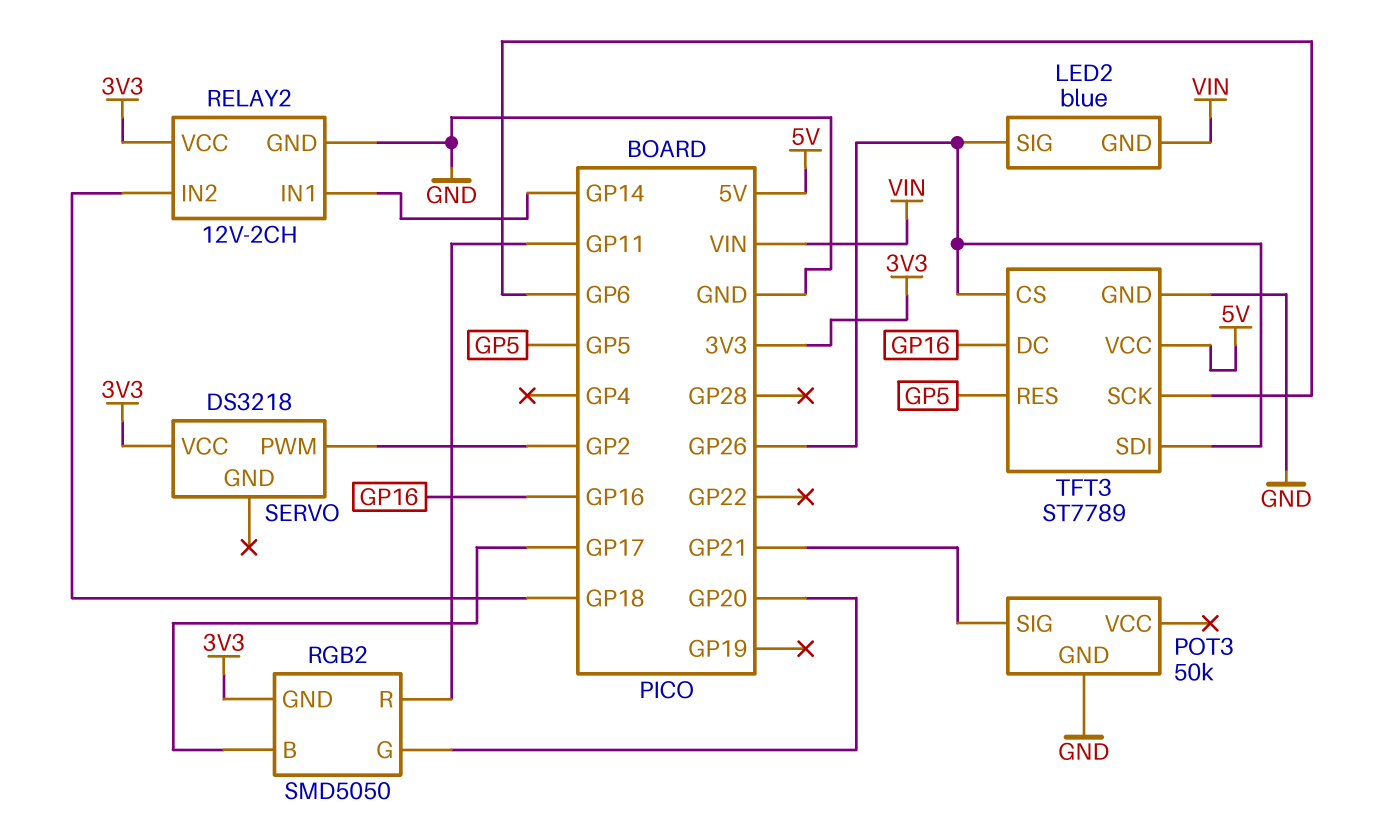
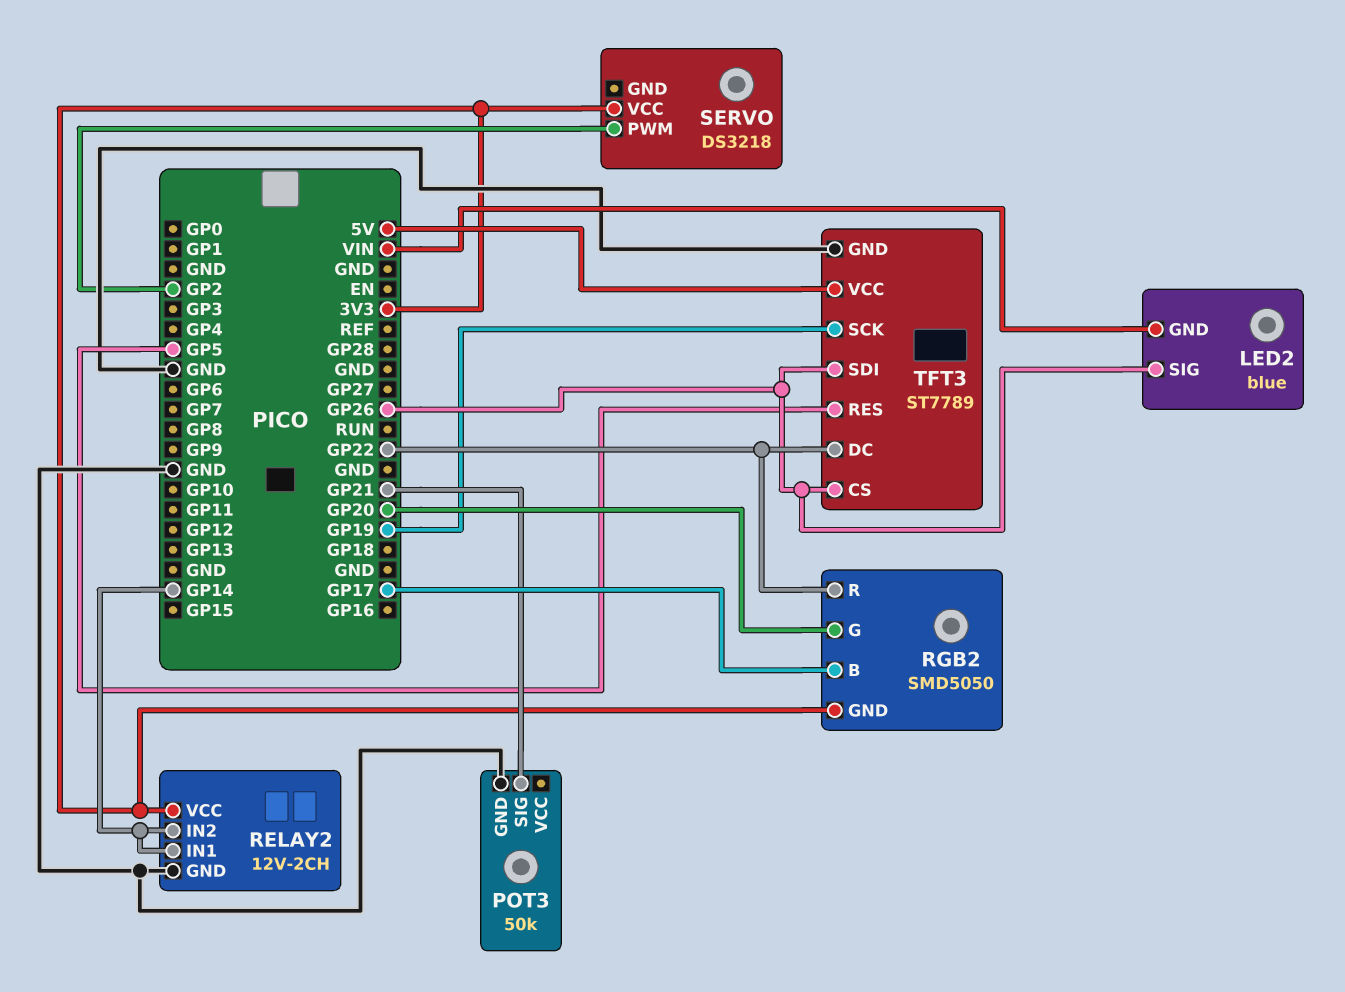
RELAY2 pin IN2: GP18 -> GP14
RGB2 pin R: GP11 -> GP22
TFT3 pin DC: GP16 -> GP22
TFT3 pin SCK: GP6 -> GP19

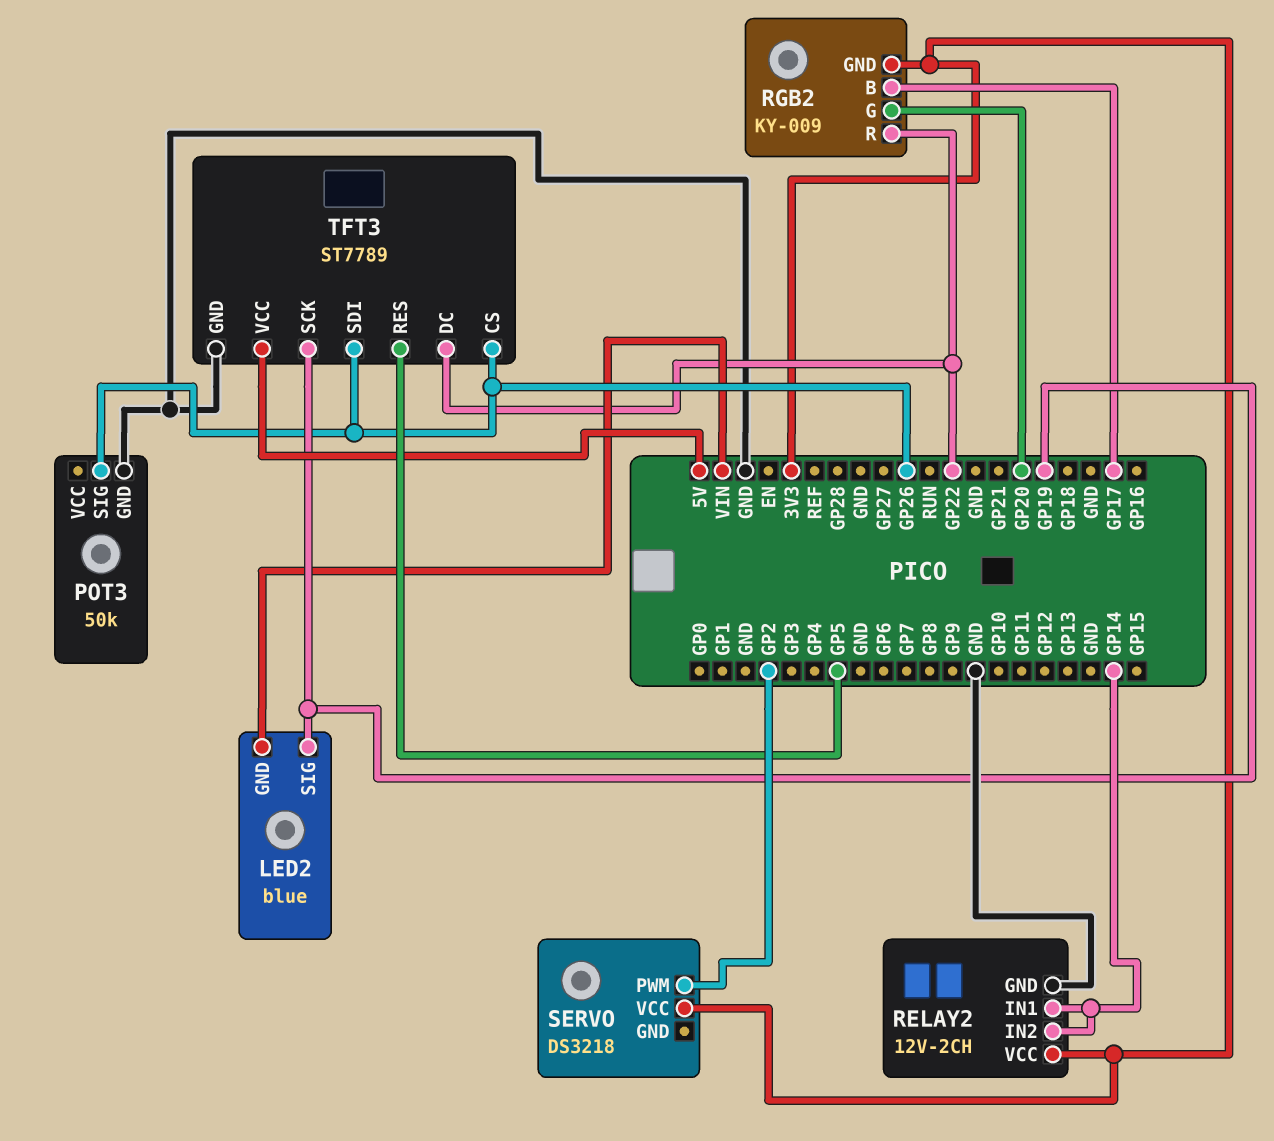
LED2 pin SIG: GP26 -> GP19
POT3 pin SIG: GP21 -> GP26
RGB2: SMD5050 -> KY-009

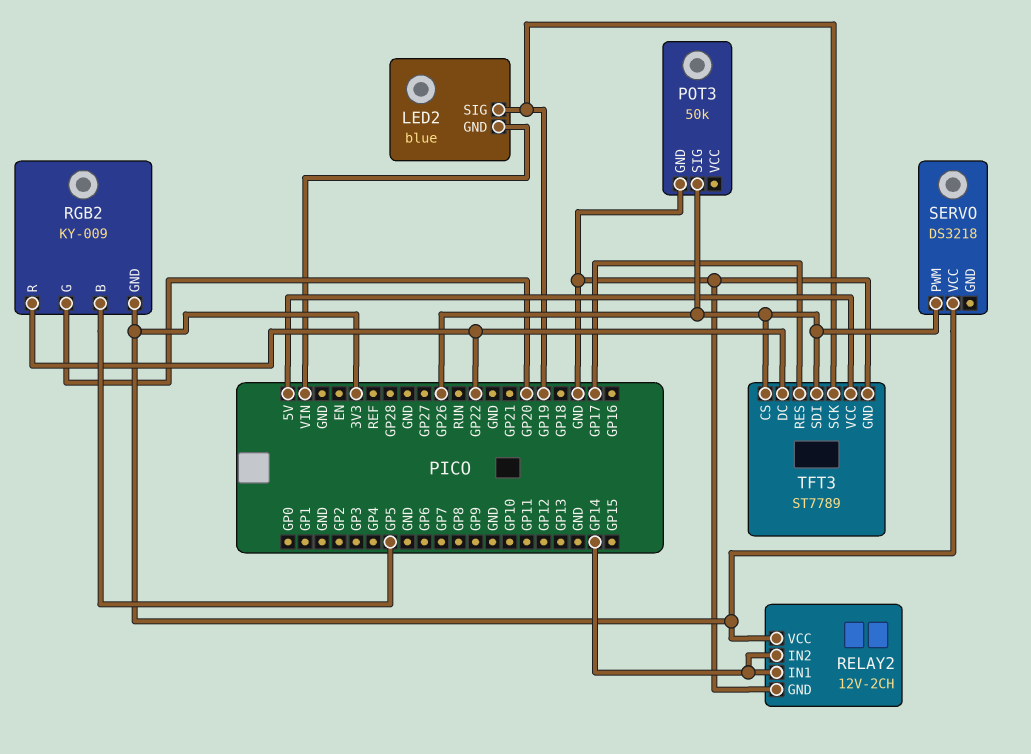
RGB2 pin B: GP17 -> GP5
SERVO pin PWM: GP2 -> GP26
TFT3 pin RES: GP5 -> GP17

